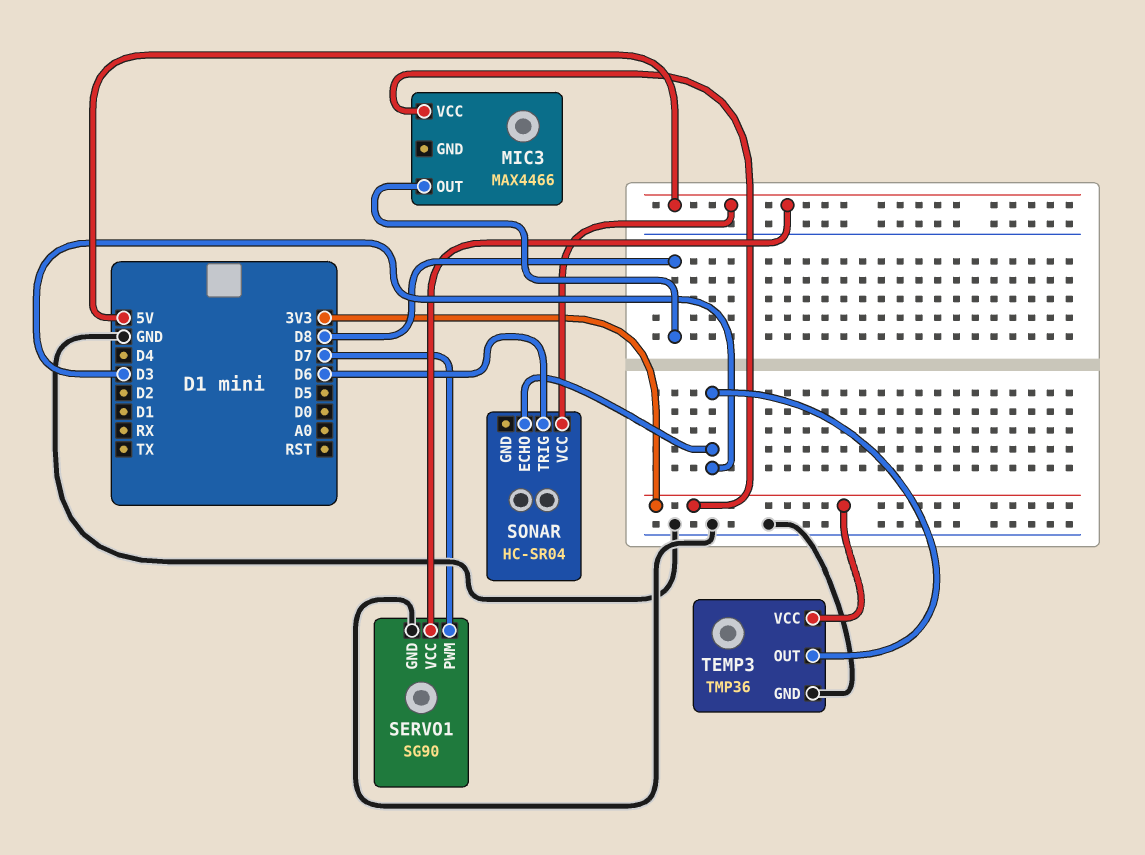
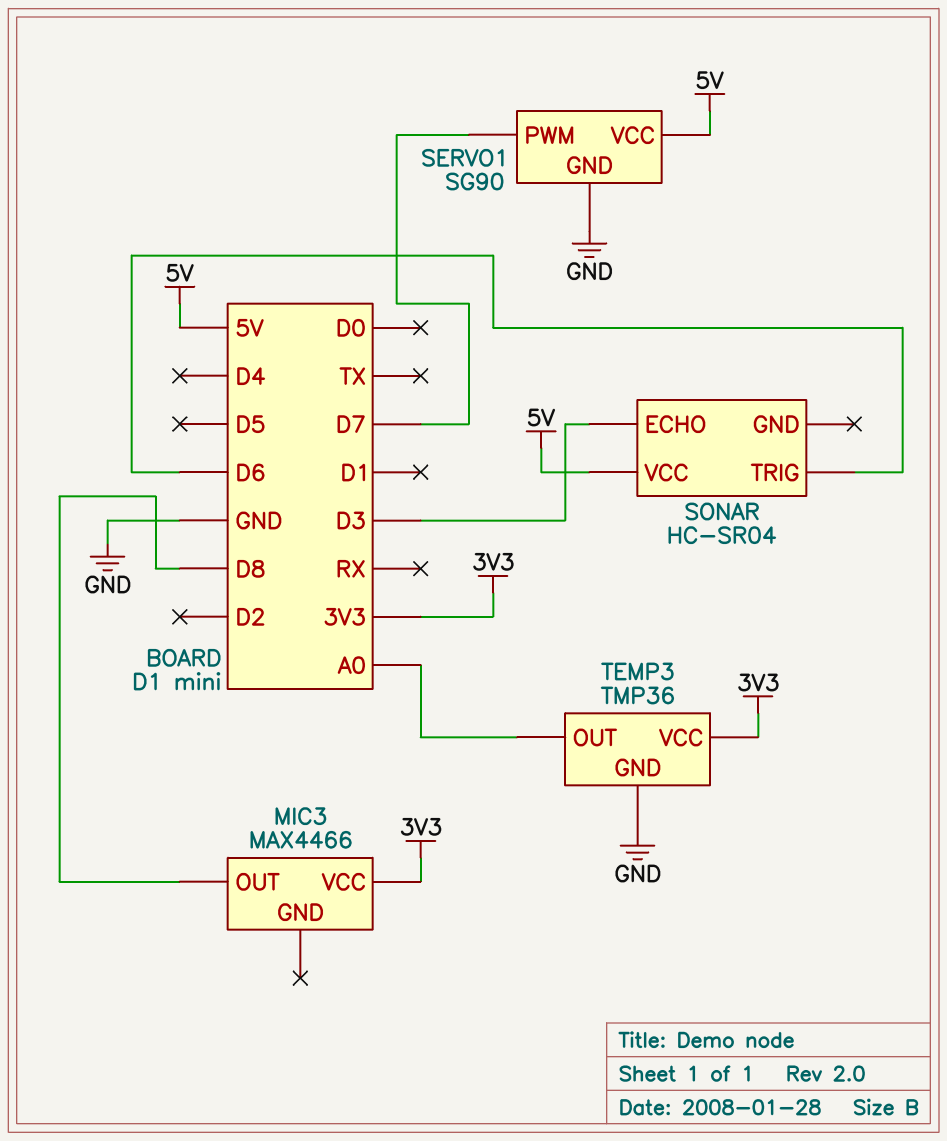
TEMP3 pin OUT: D3 -> A0

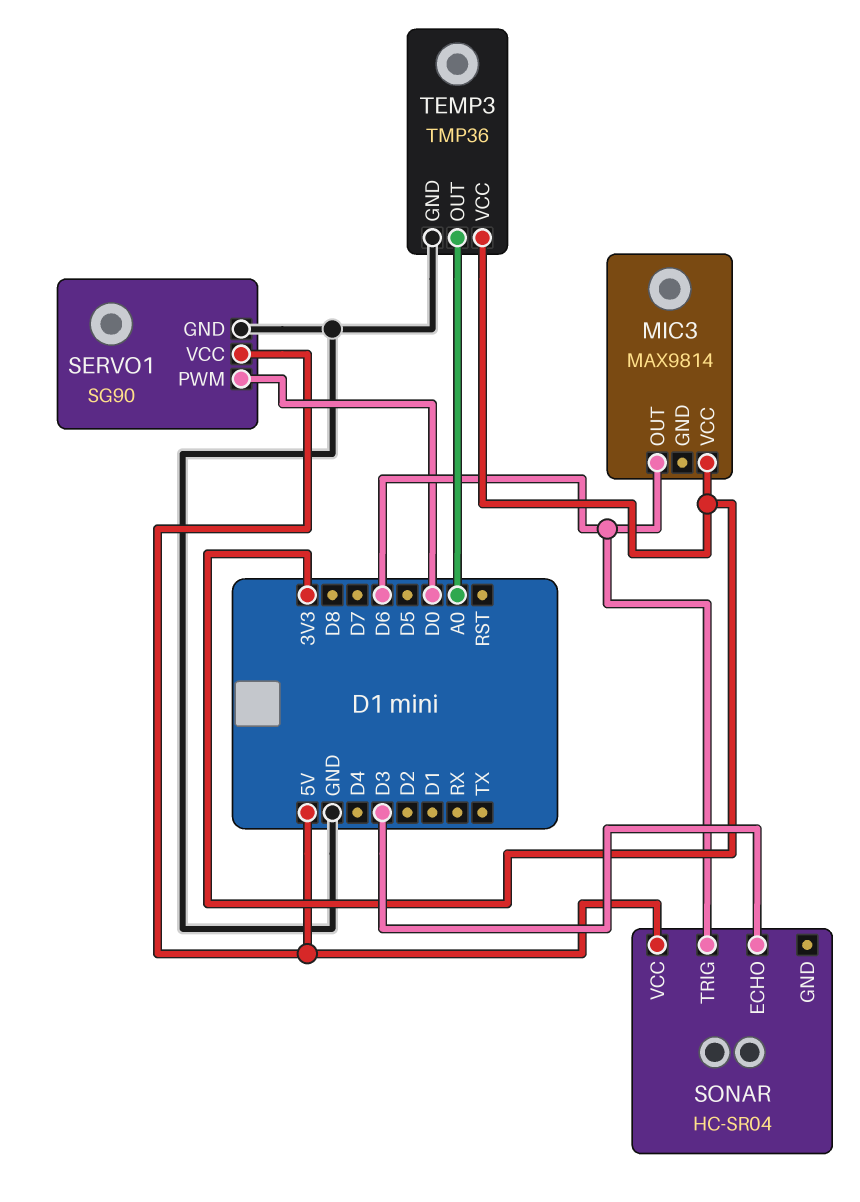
MIC3: MAX4466 -> MAX9814
MIC3 pin OUT: D8 -> D6
SERVO1 pin PWM: D7 -> D0

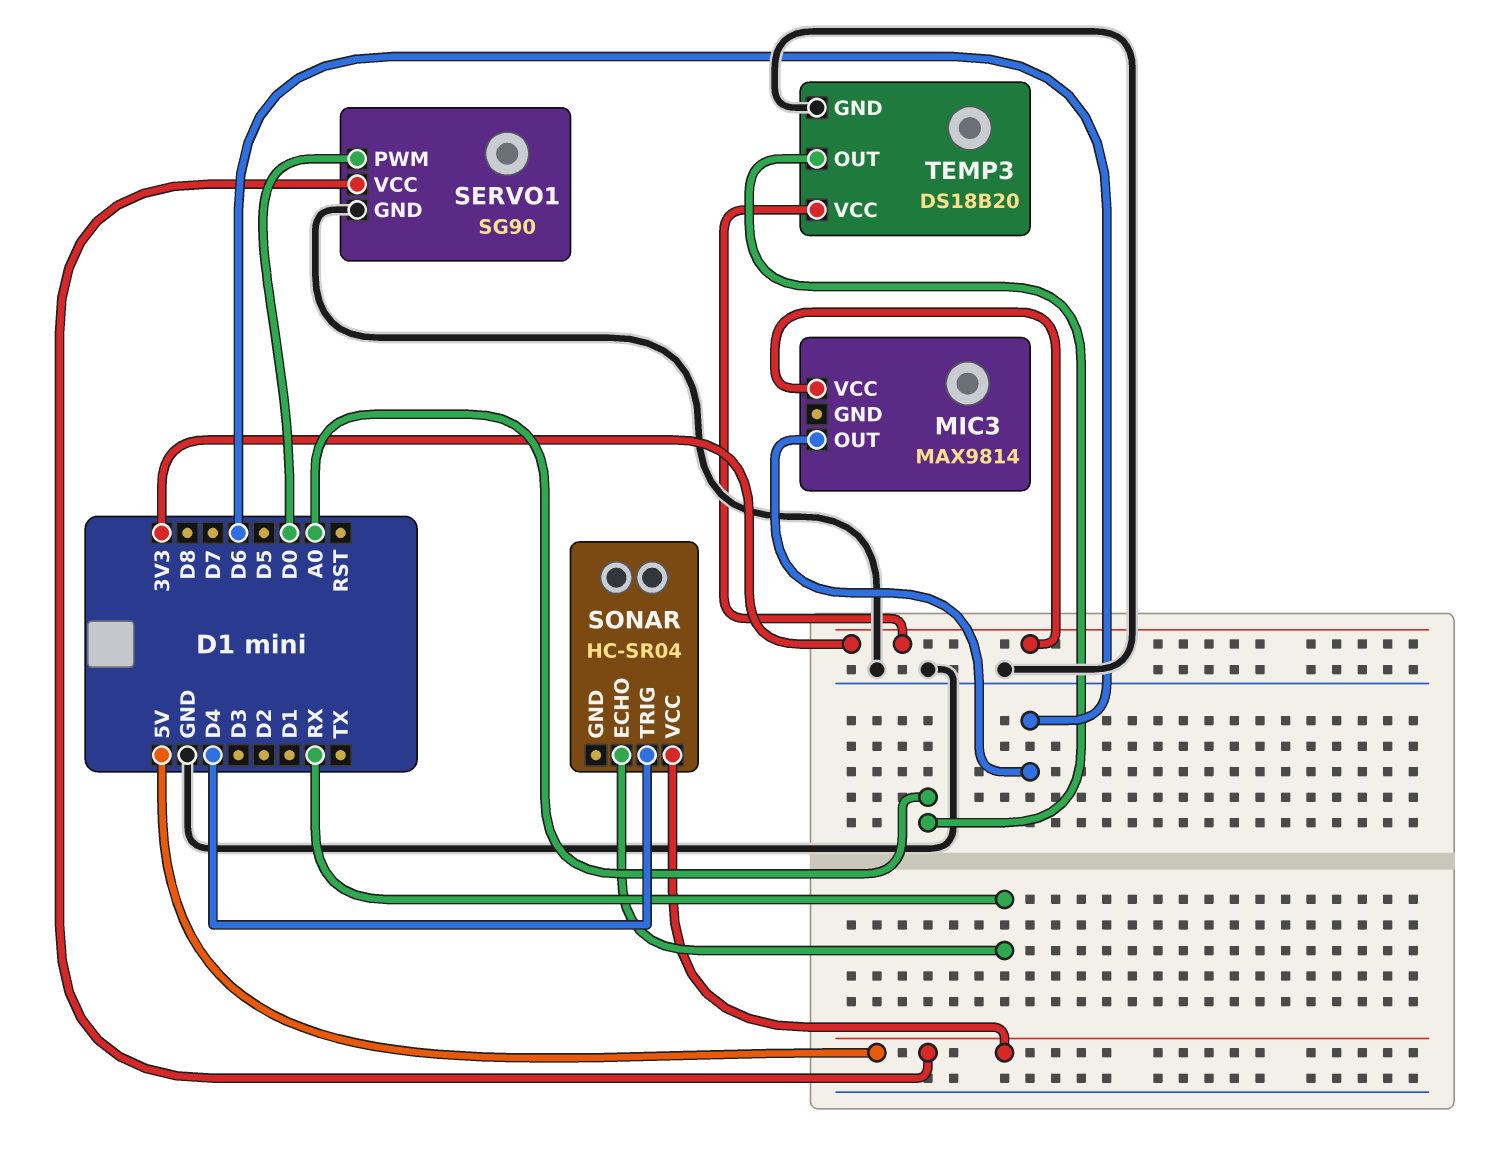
SONAR pin ECHO: D3 -> RX
SONAR pin TRIG: D6 -> D4
TEMP3: TMP36 -> DS18B20

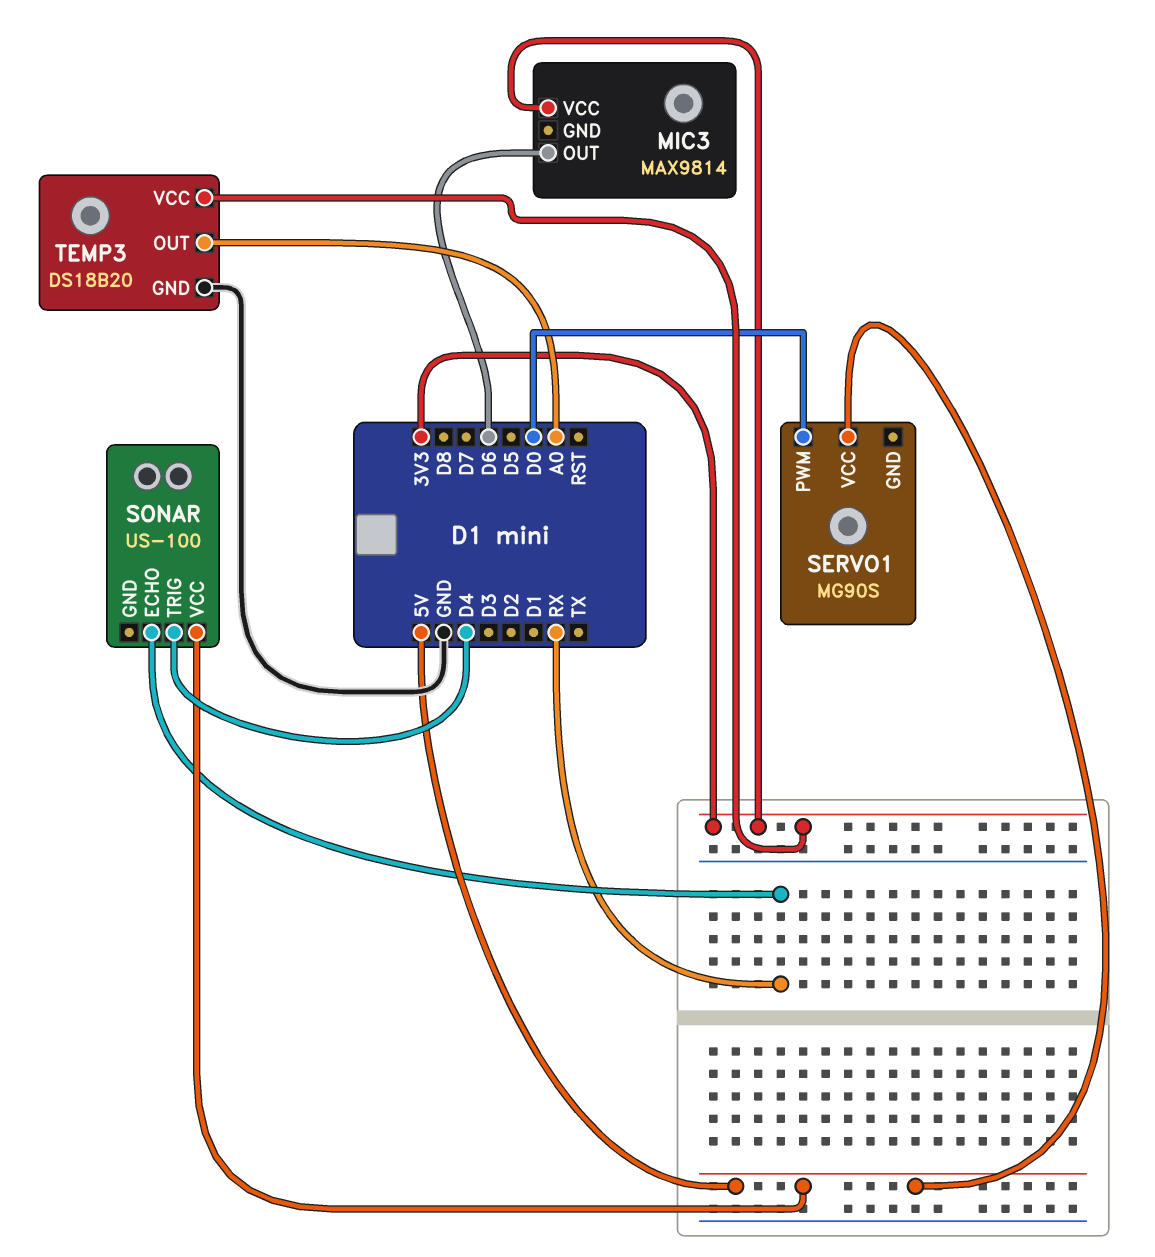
SERVO1: SG90 -> MG90S
SERVO1 pin GND: GND -> none
SONAR: HC-SR04 -> US-100

